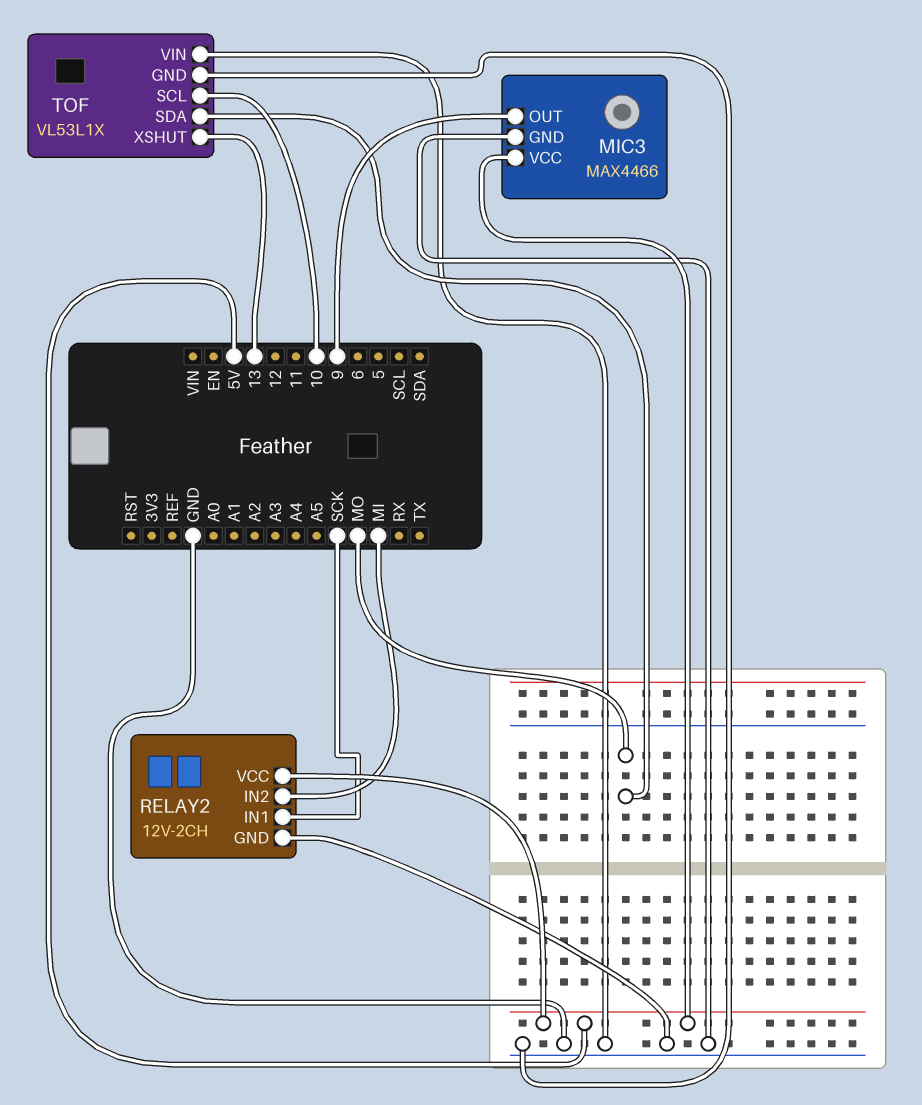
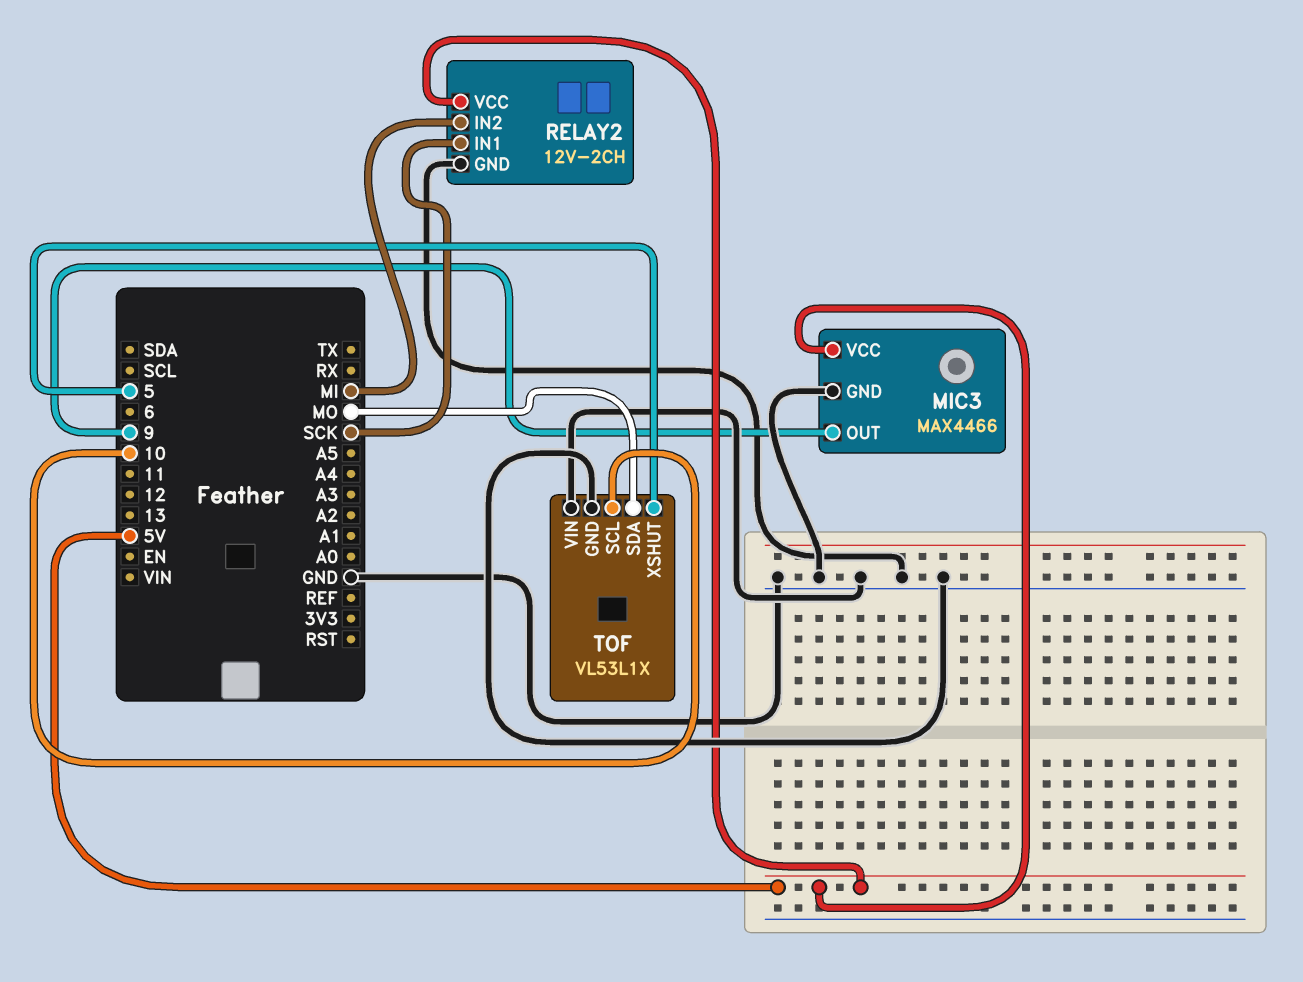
TOF pin XSHUT: 13 -> 5

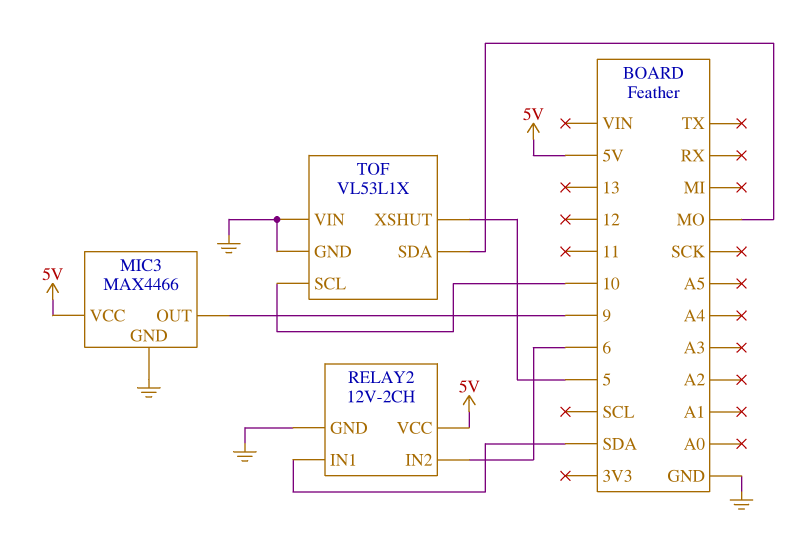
RELAY2 pin IN1: SCK -> SDA
RELAY2 pin IN2: MI -> 6

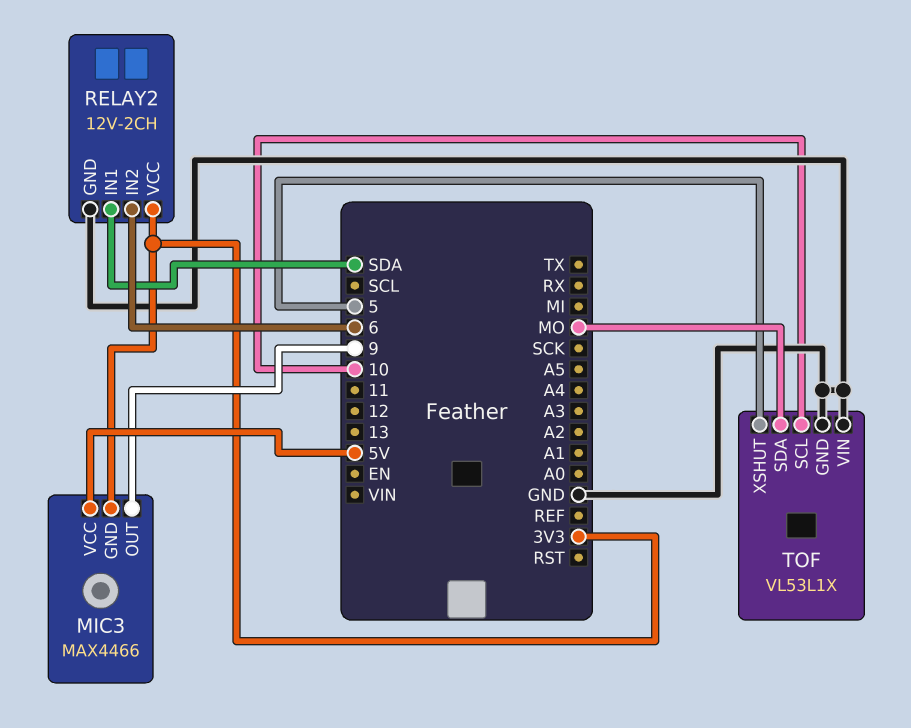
MIC3 pin GND: GND -> 3V3
RELAY2 pin VCC: 5V -> 3V3

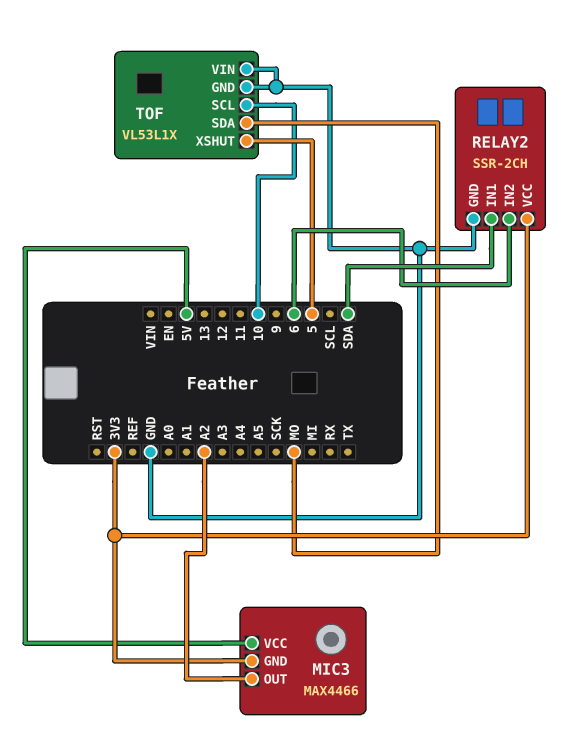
MIC3 pin OUT: 9 -> A2
RELAY2: 12V-2CH -> SSR-2CH

